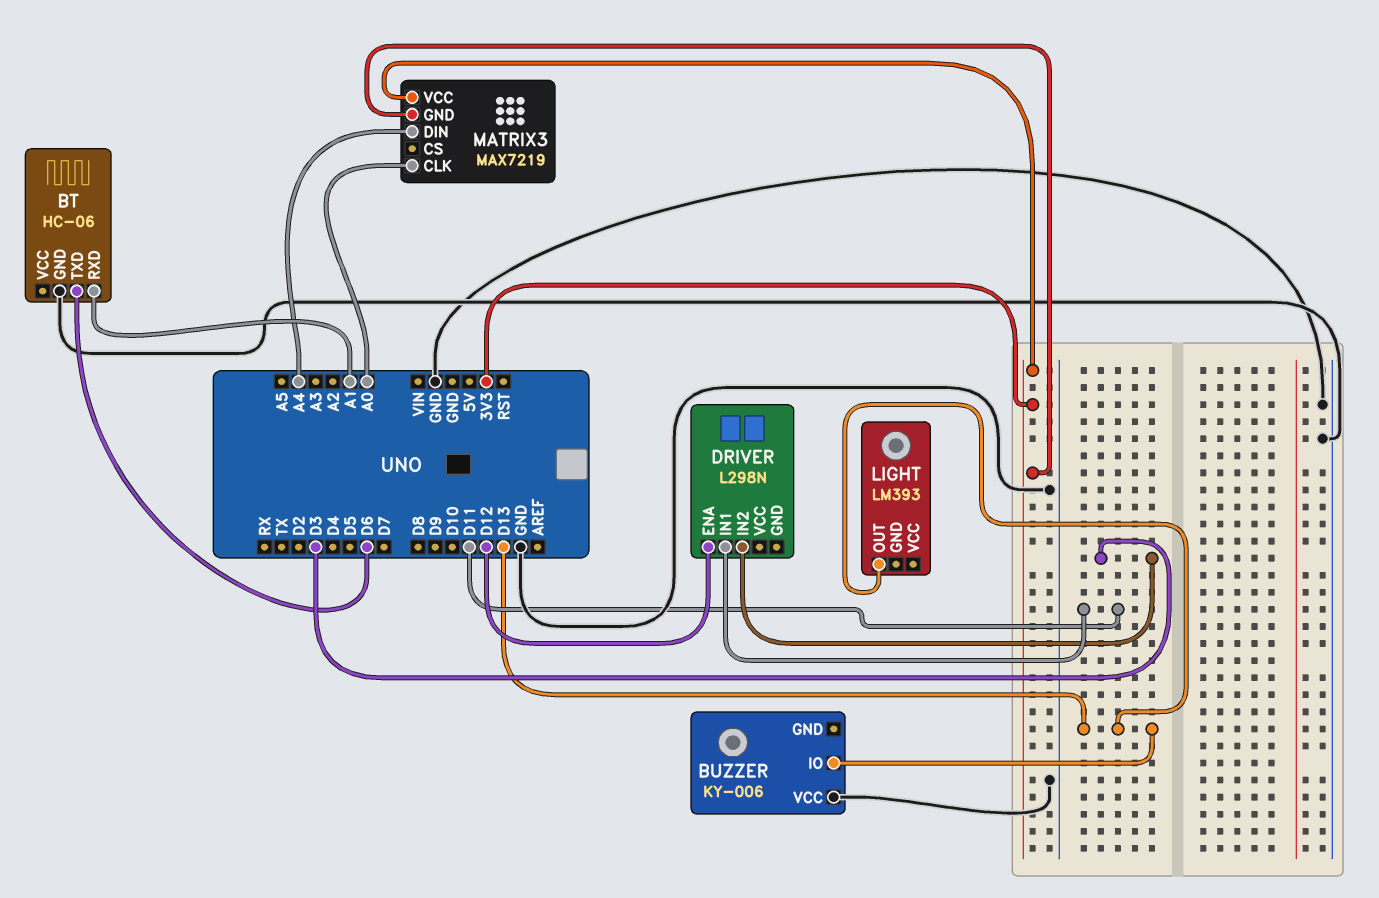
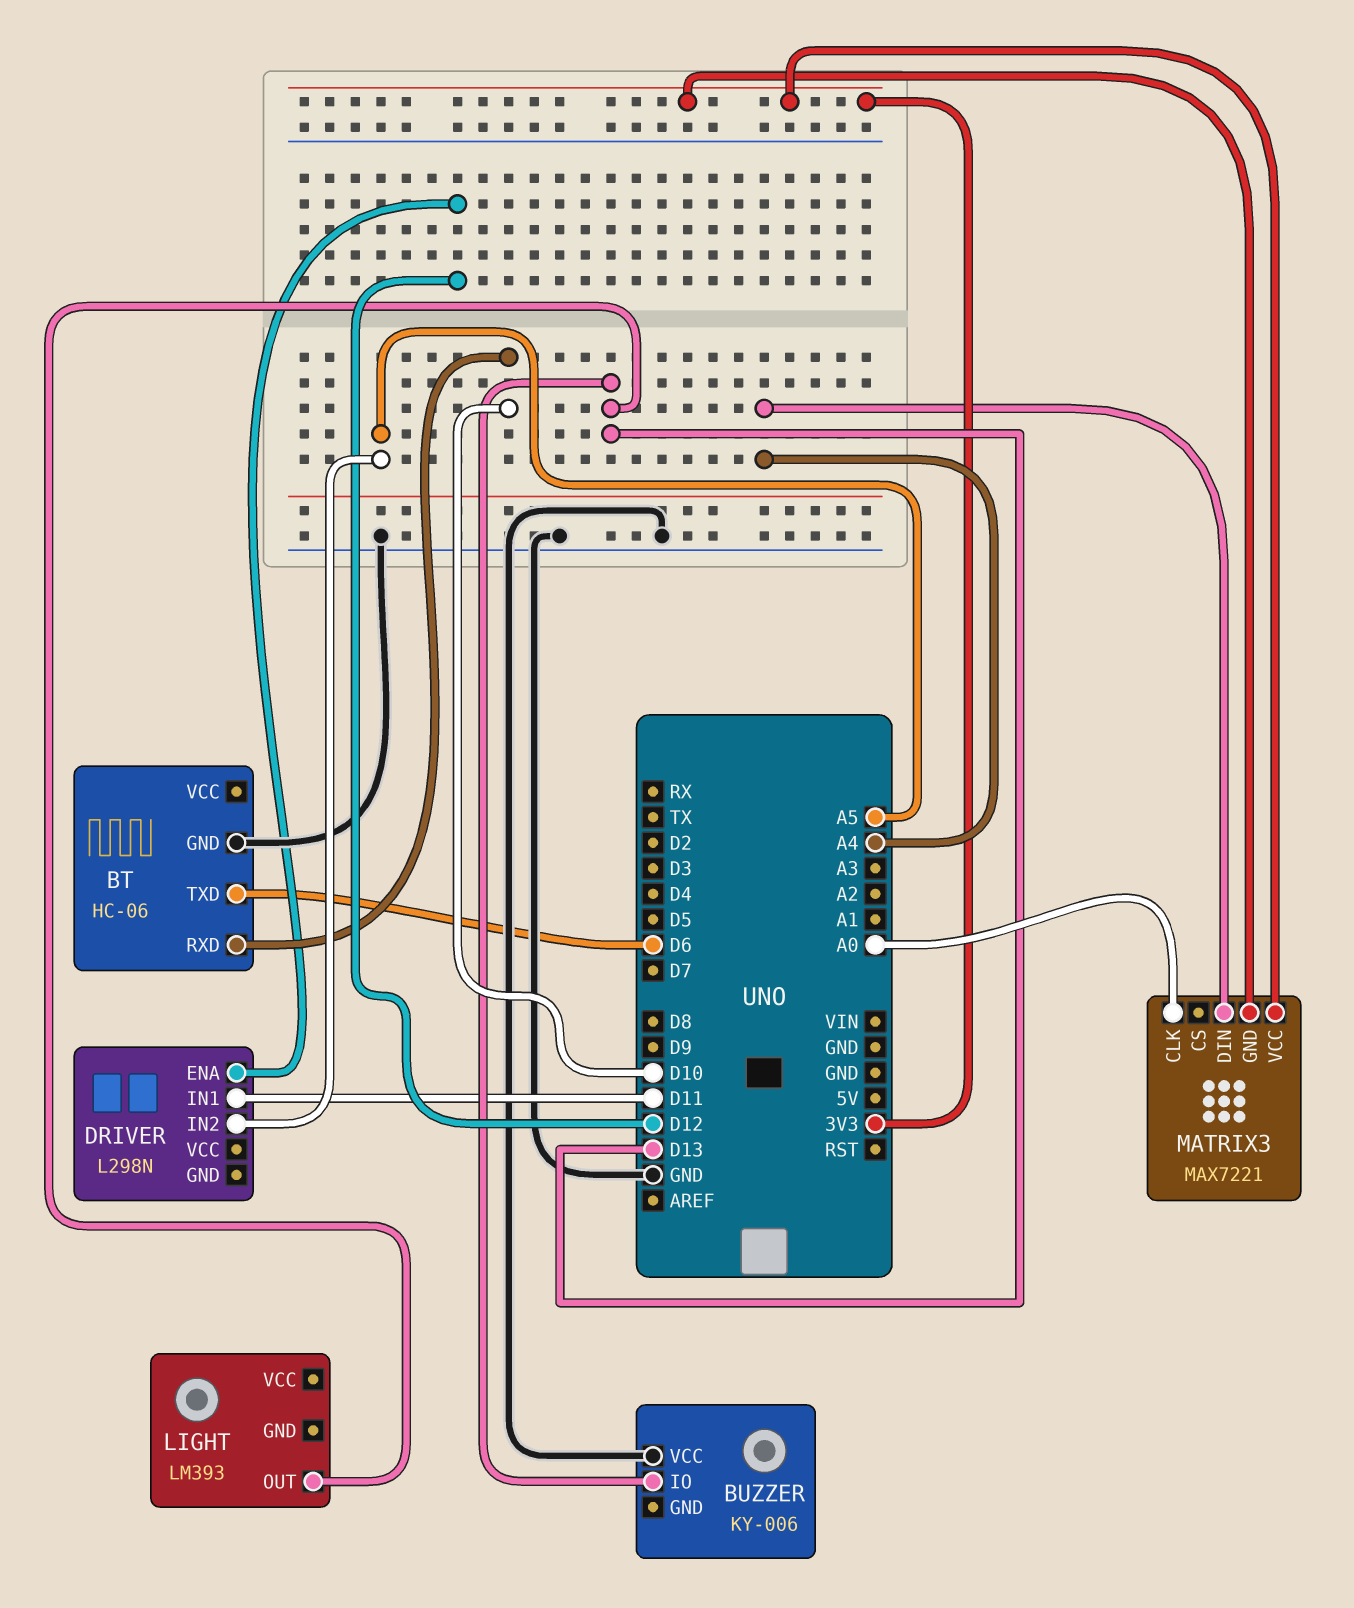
BT pin RXD: A1 -> D10
DRIVER pin IN2: D3 -> A5
MATRIX3: MAX7219 -> MAX7221

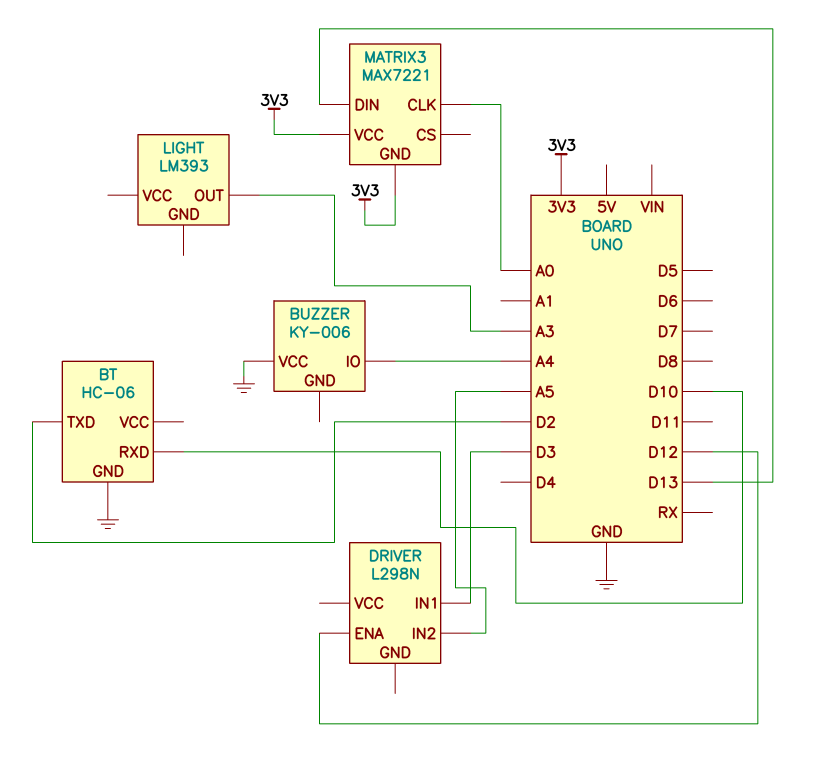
BT pin TXD: D6 -> D2
BUZZER pin IO: D13 -> A4
DRIVER pin IN1: D11 -> D3
LIGHT pin OUT: D13 -> A3
MATRIX3 pin DIN: A4 -> D13

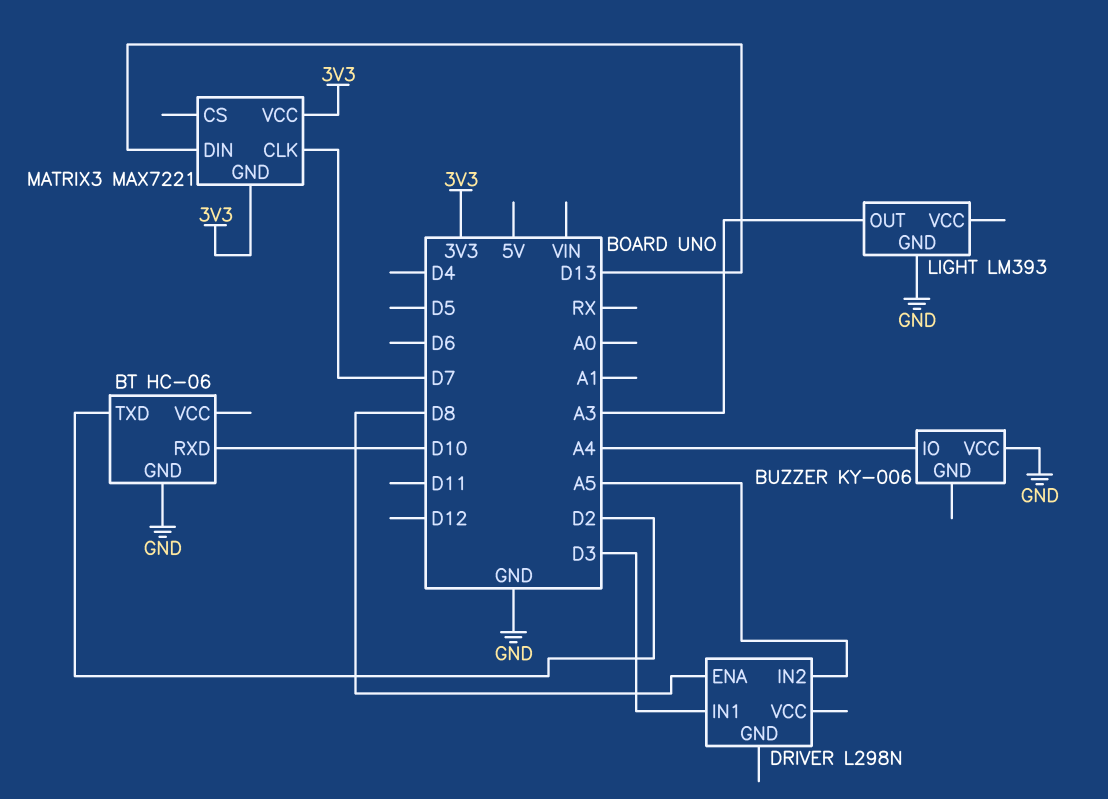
DRIVER pin ENA: D12 -> D8
LIGHT pin GND: none -> GND
MATRIX3 pin CLK: A0 -> D7

